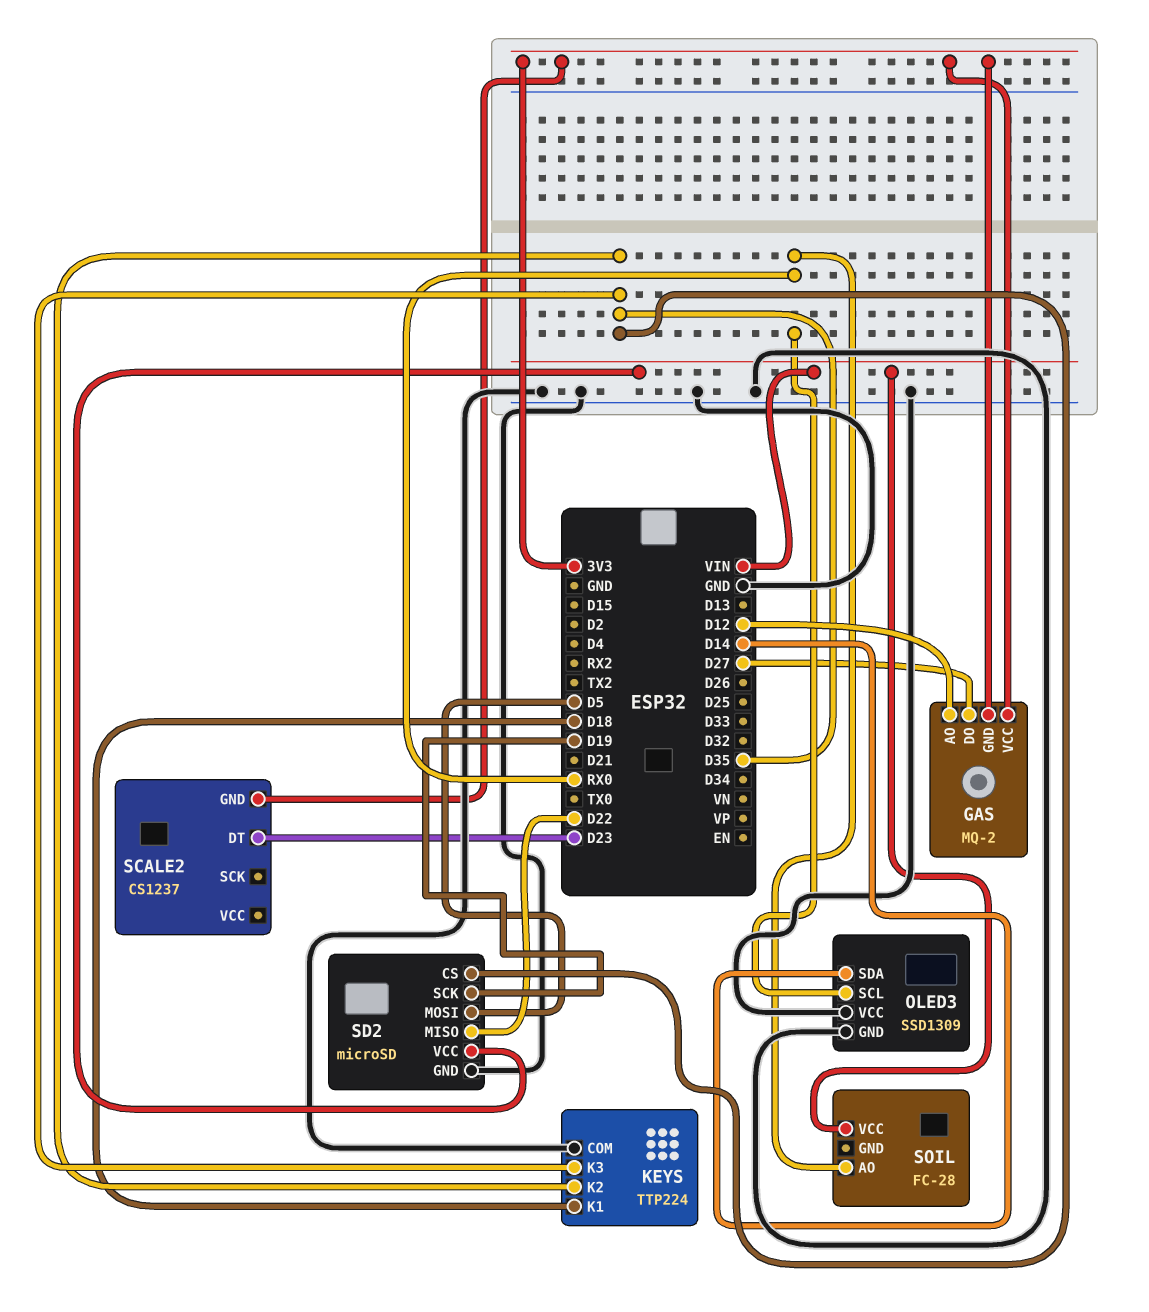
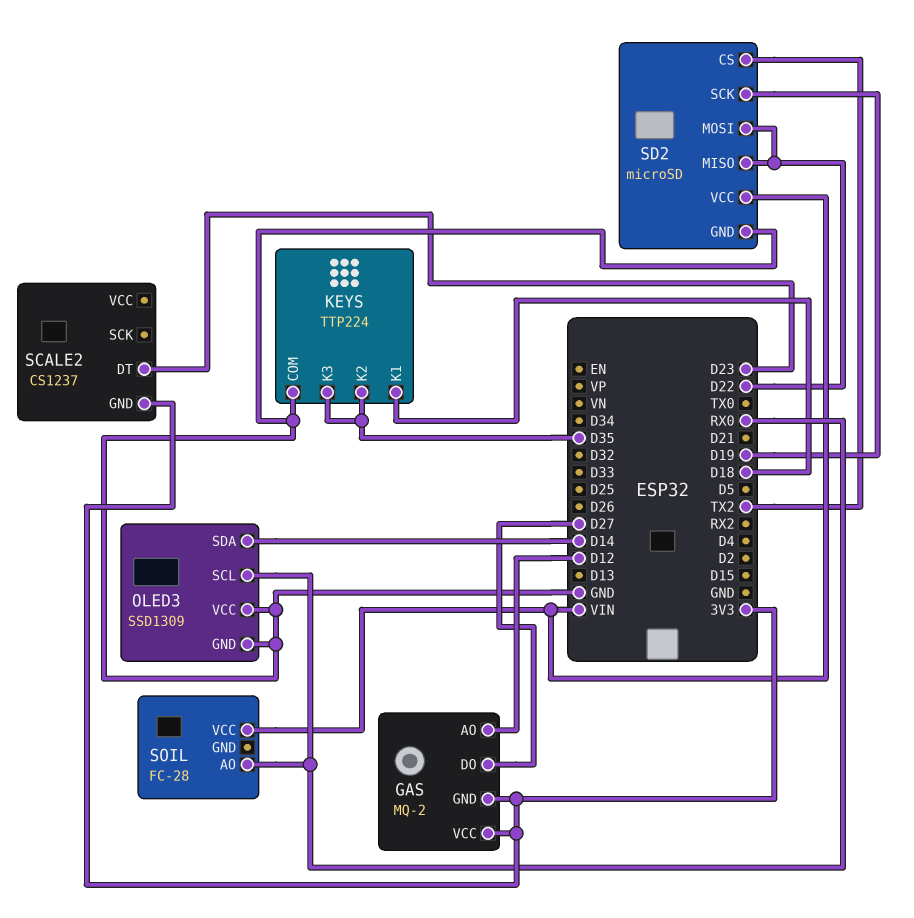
SD2 pin CS: D35 -> TX2
SD2 pin MOSI: D5 -> D22

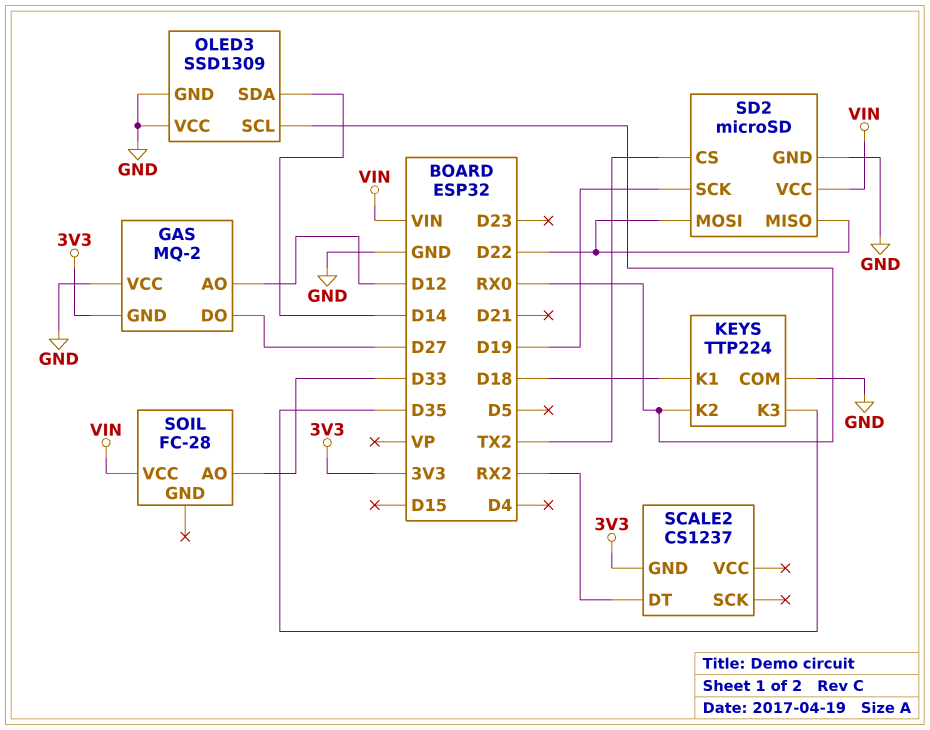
GAS pin VCC: 3V3 -> GND
KEYS pin K2: D35 -> RX0
SCALE2 pin DT: D23 -> RX2
SOIL pin AO: RX0 -> D33

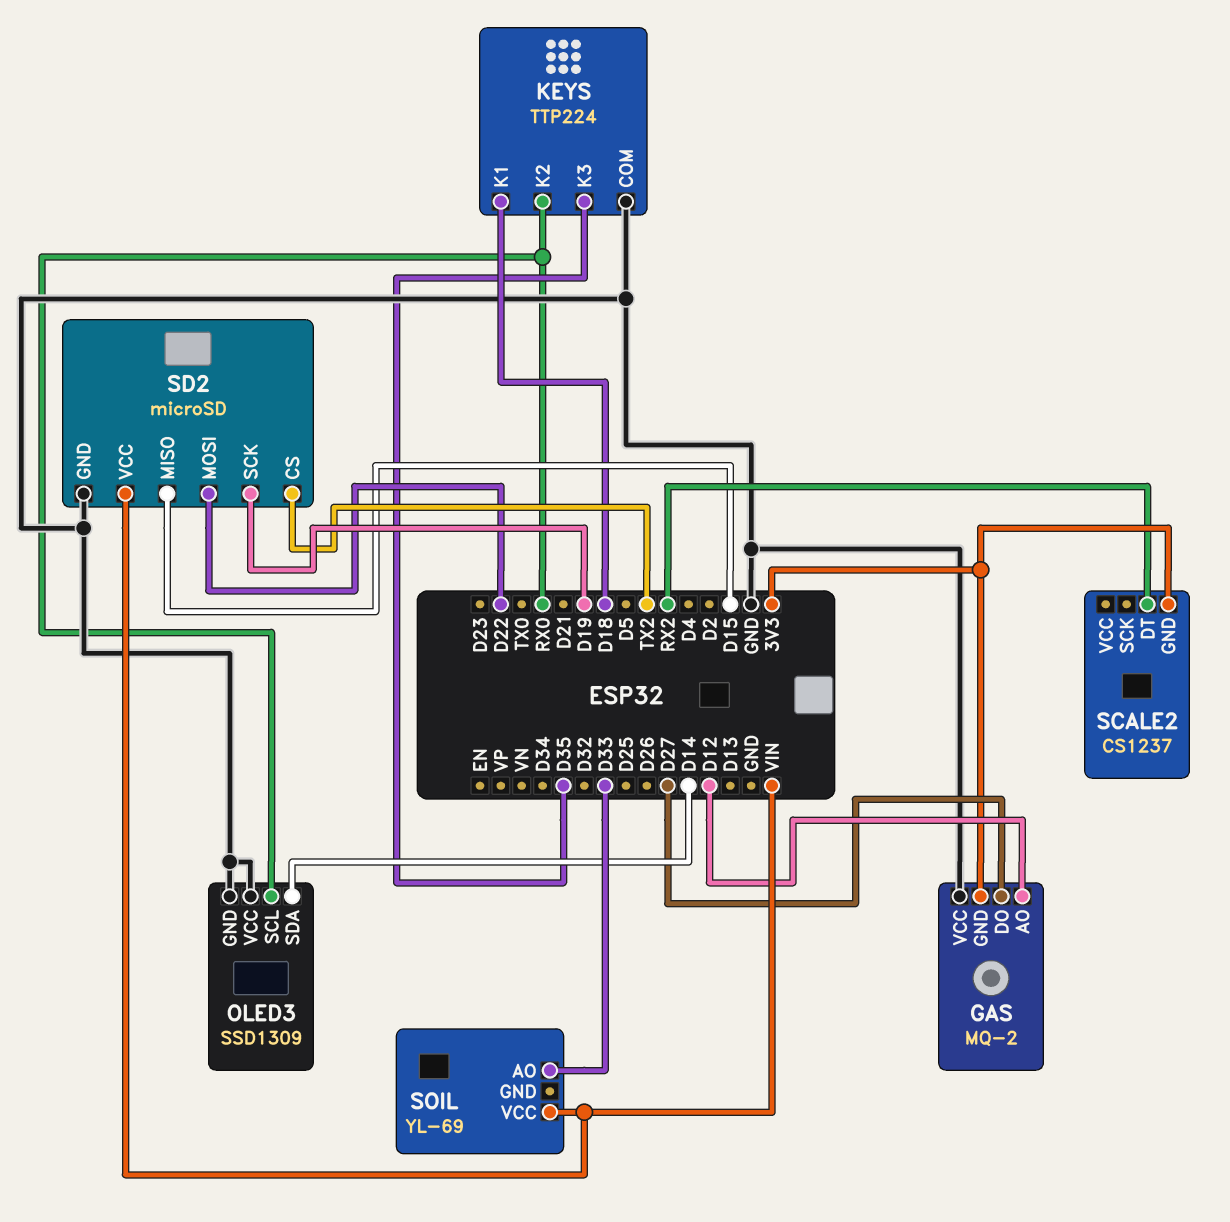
SD2 pin MISO: D22 -> D15
SOIL: FC-28 -> YL-69

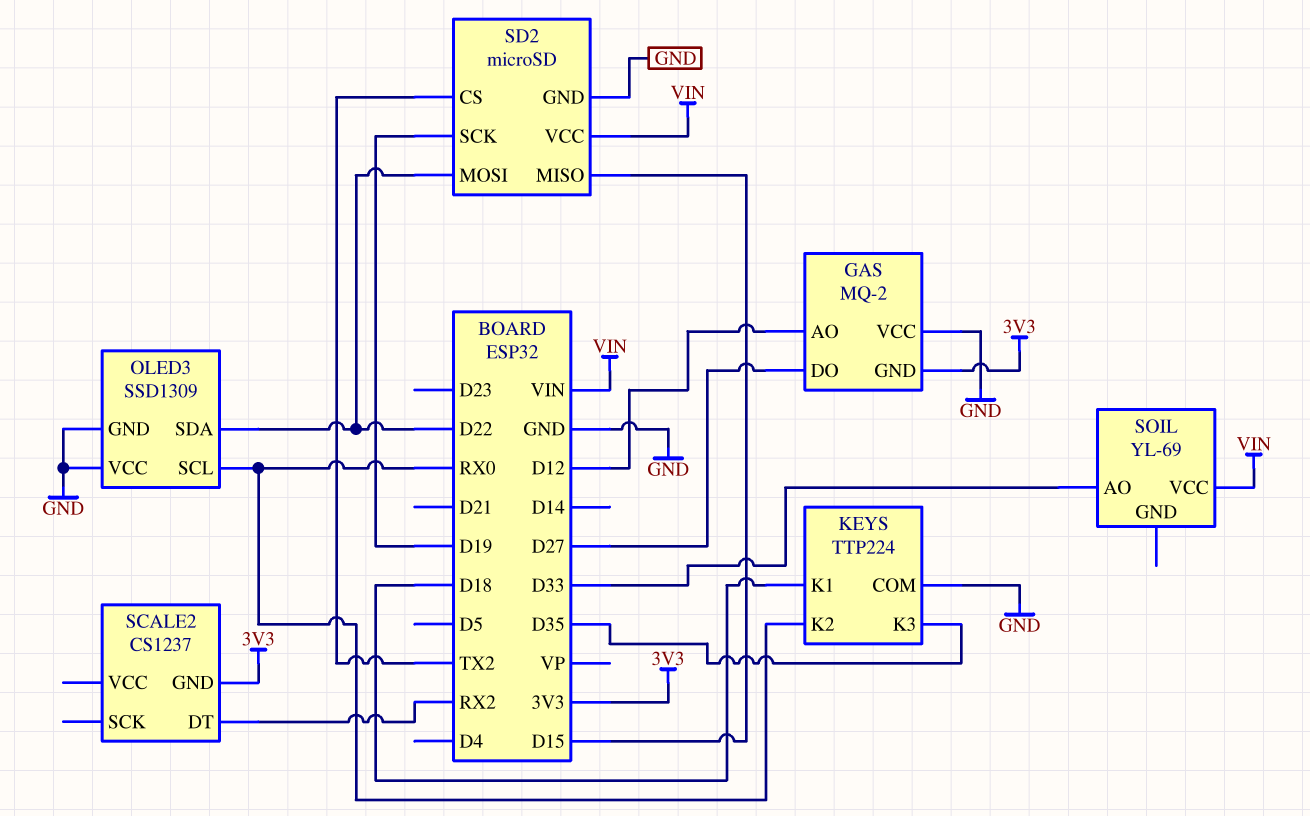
OLED3 pin SDA: D14 -> D22

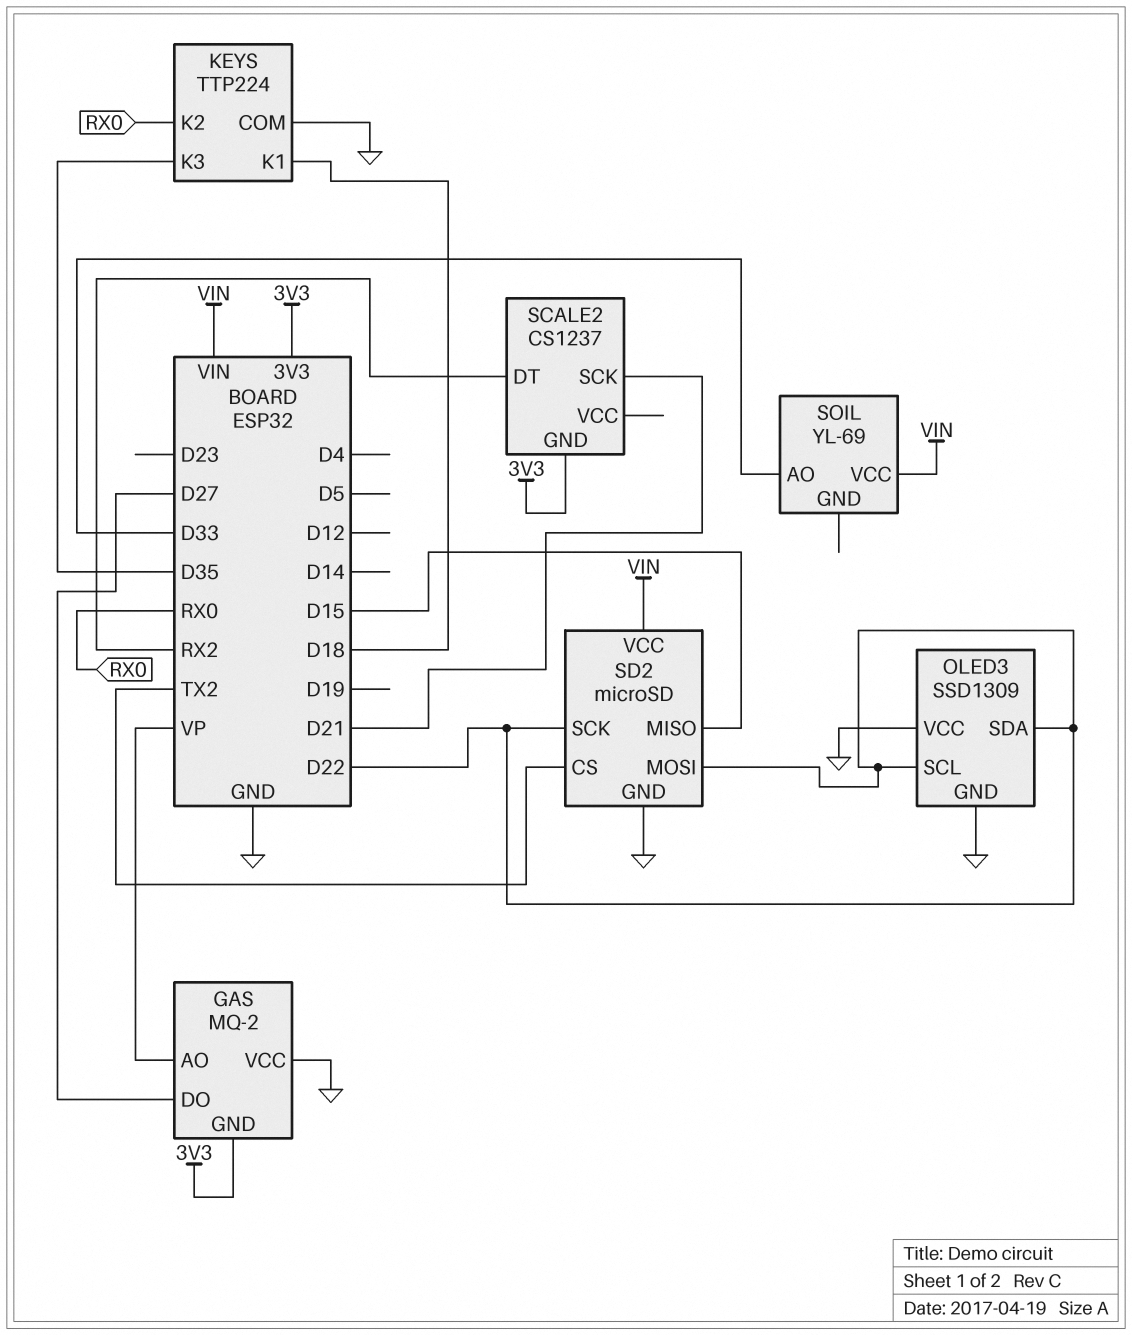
GAS pin AO: D12 -> VP
OLED3 pin SCL: RX0 -> D22
SCALE2 pin SCK: none -> D21
SD2 pin SCK: D19 -> D22

